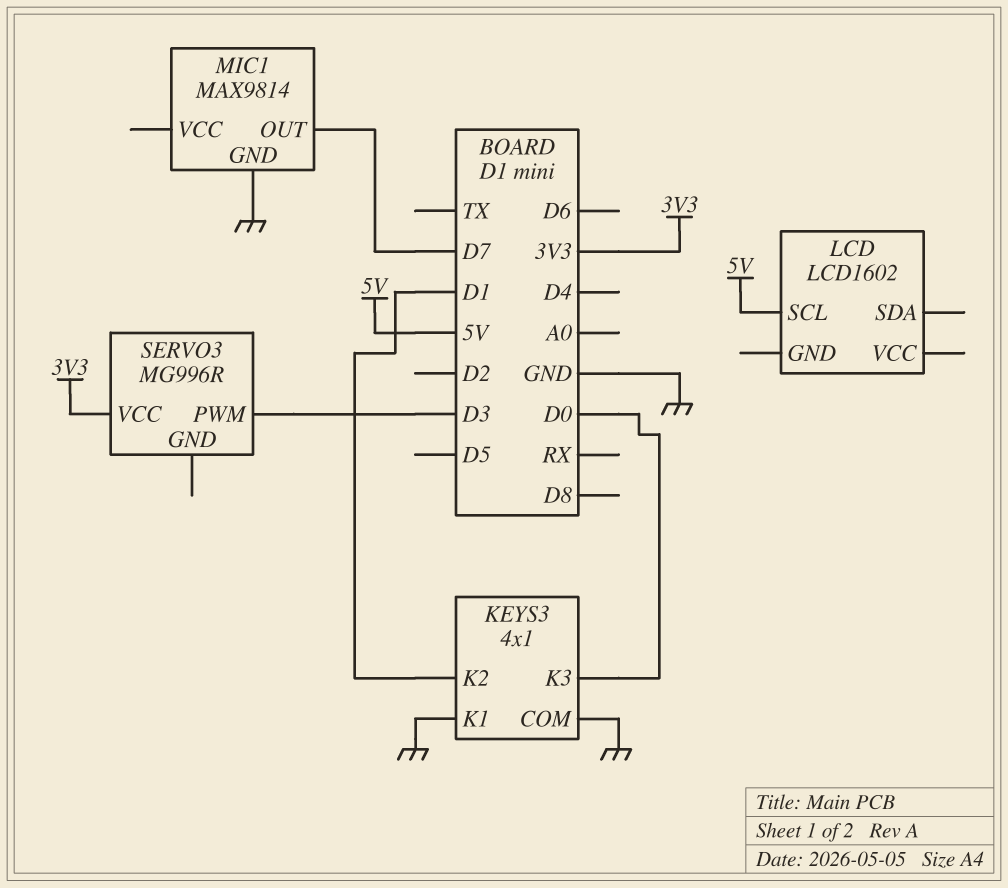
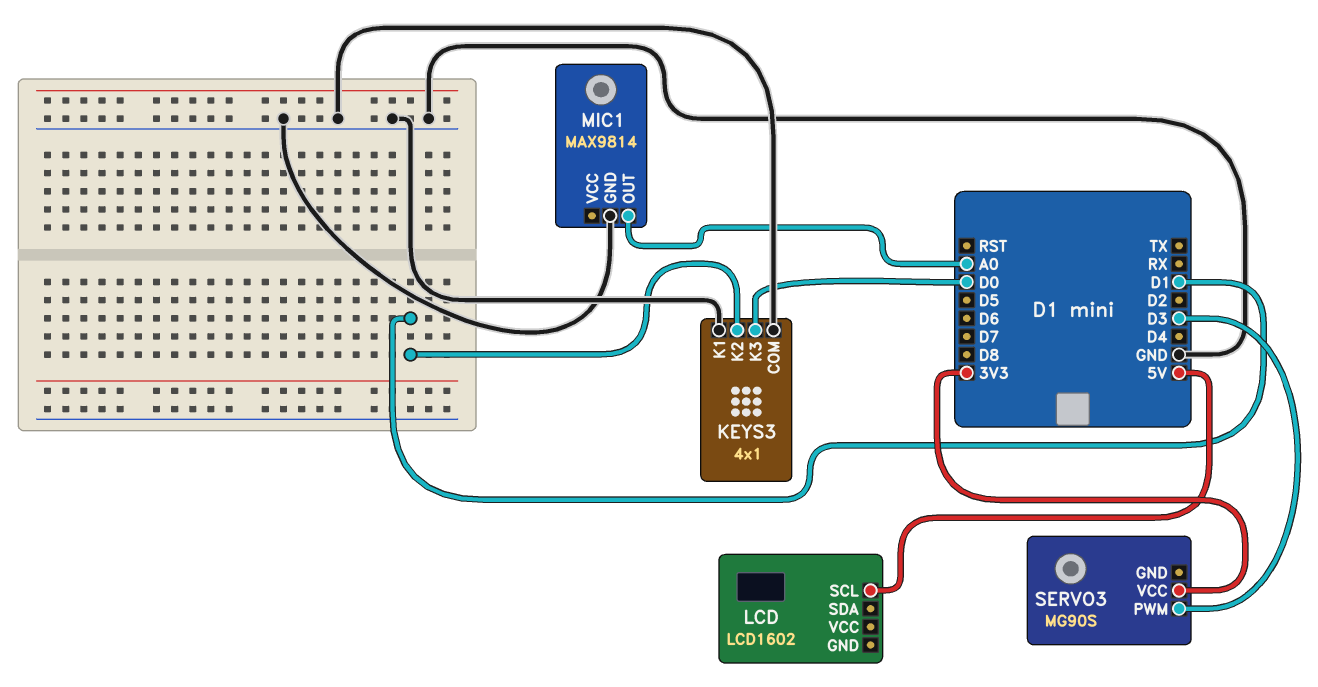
MIC1 pin OUT: D7 -> A0
SERVO3: MG996R -> MG90S

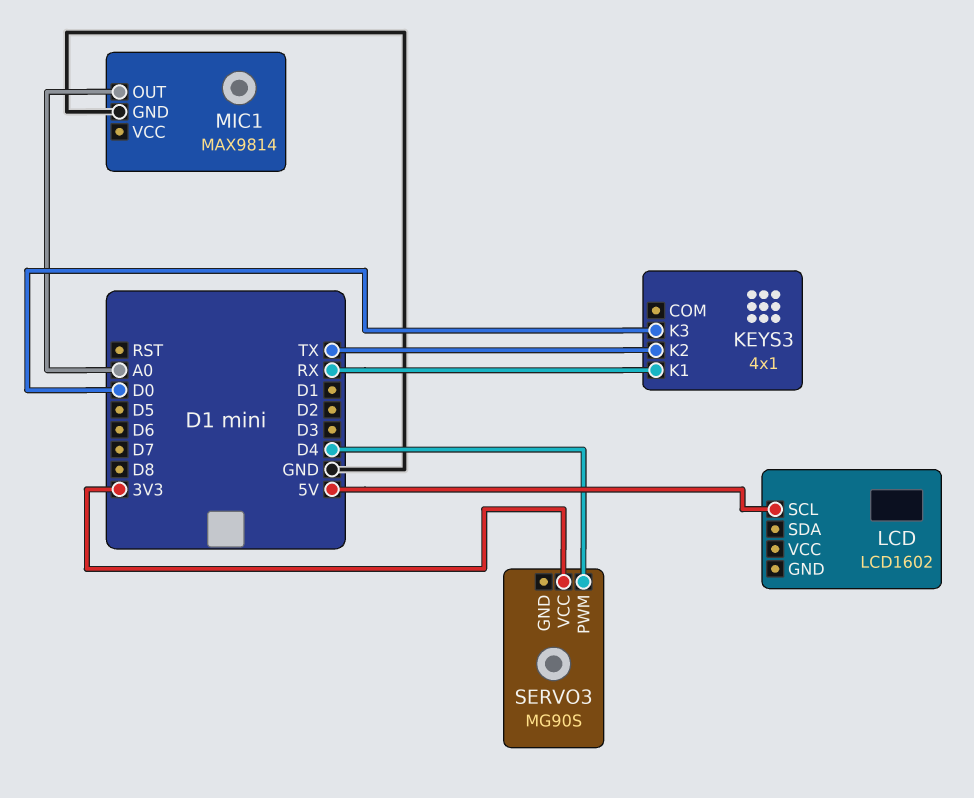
KEYS3 pin COM: GND -> none
KEYS3 pin K1: GND -> RX
KEYS3 pin K2: D1 -> TX
SERVO3 pin PWM: D3 -> D4

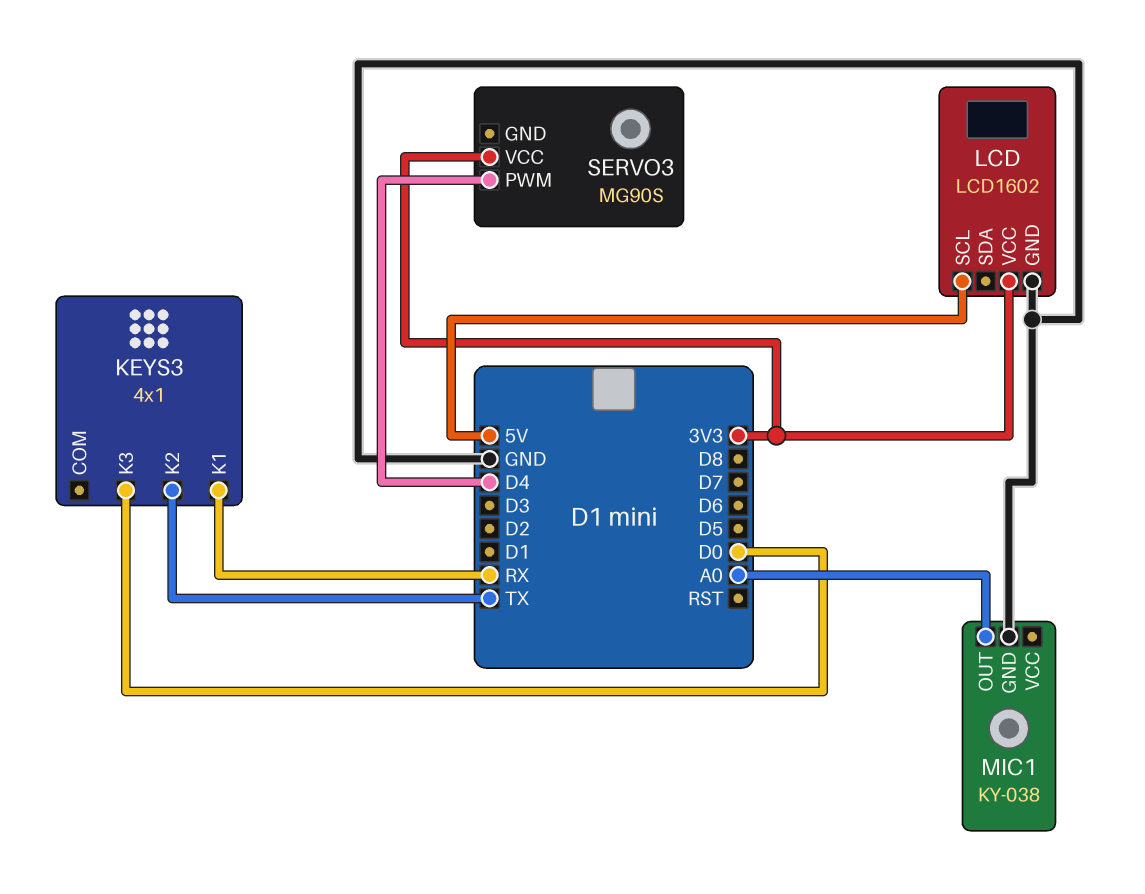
LCD pin GND: none -> GND
LCD pin VCC: none -> 3V3
MIC1: MAX9814 -> KY-038

